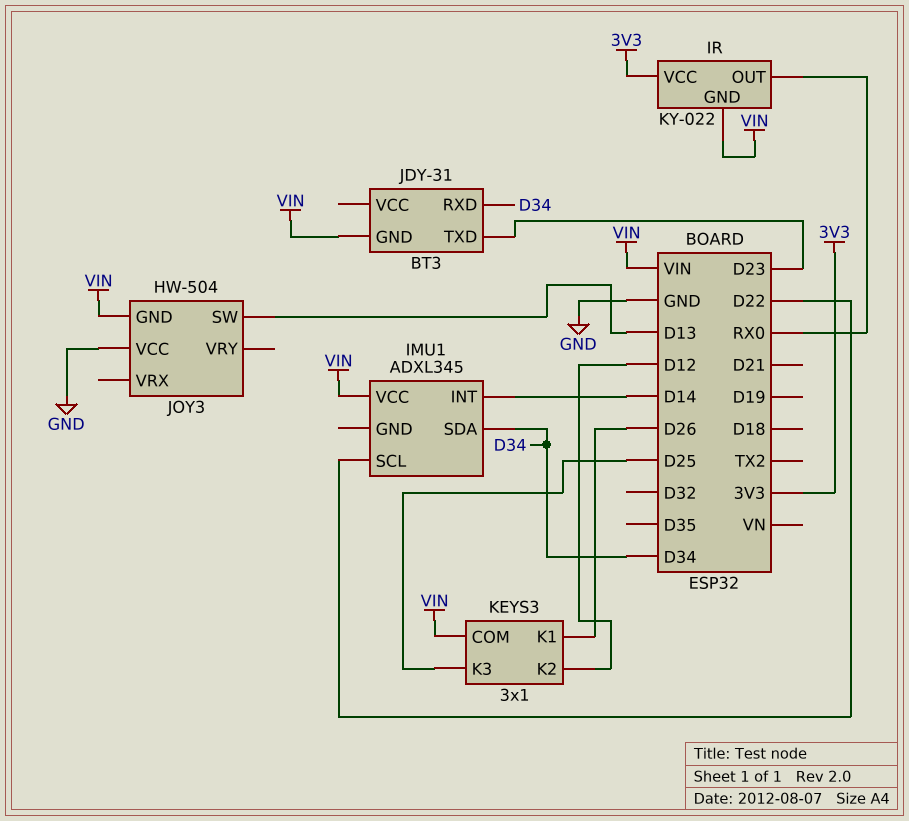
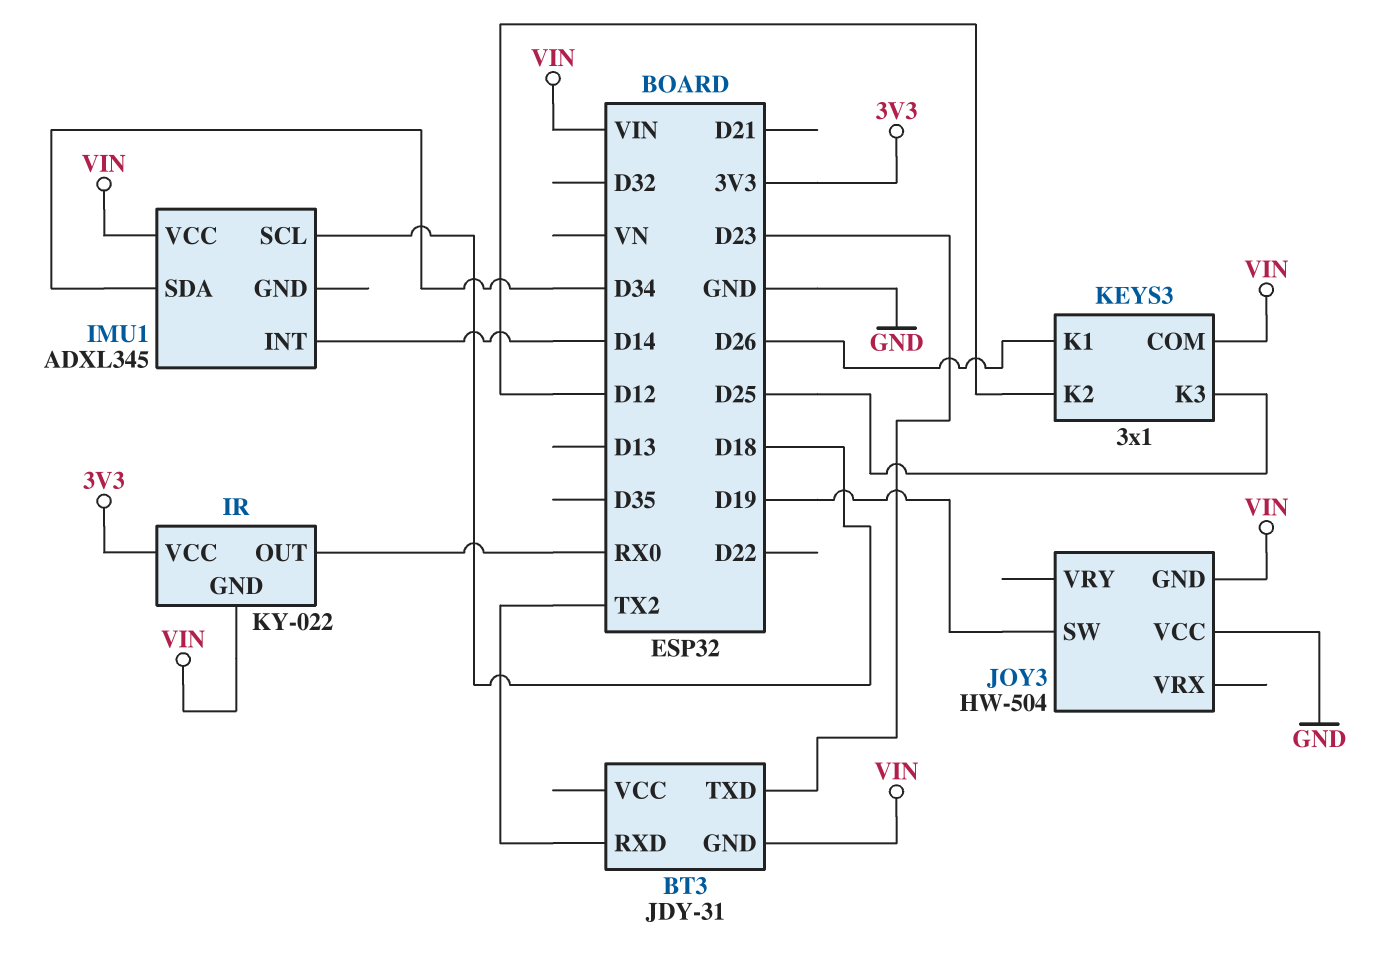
BT3 pin RXD: D34 -> TX2
IMU1 pin SCL: D22 -> D18
JOY3 pin SW: D13 -> D19

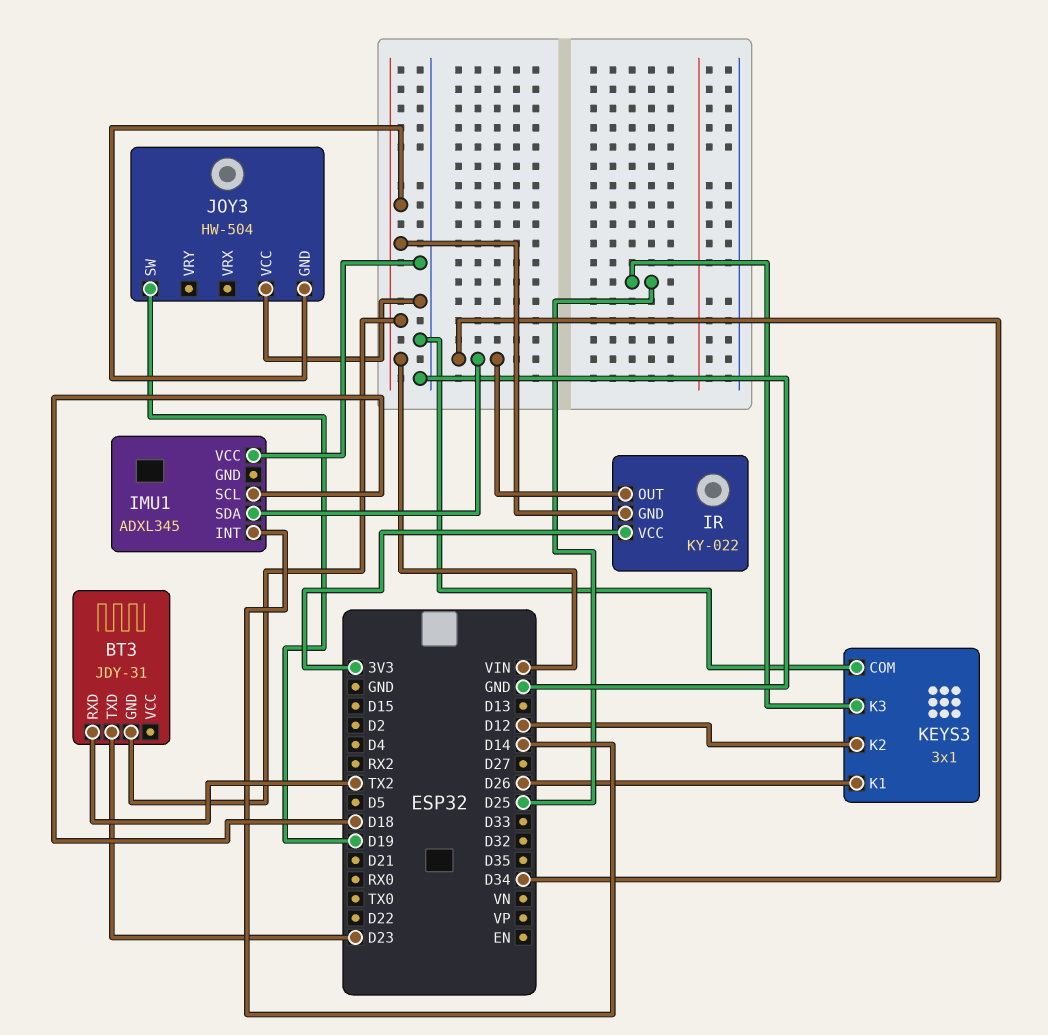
IMU1 pin VCC: VIN -> GND
IR pin OUT: RX0 -> D34
KEYS3 pin COM: VIN -> GND

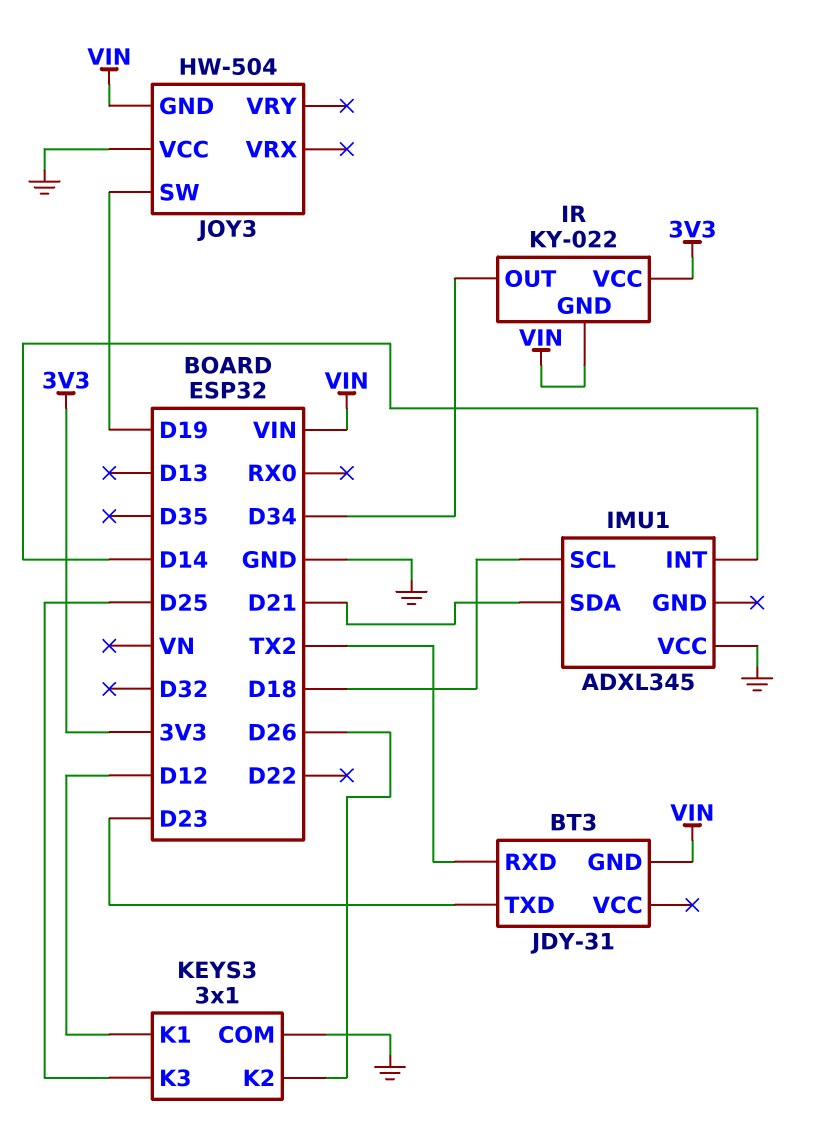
IMU1 pin SDA: D34 -> D21
KEYS3 pin K1: D26 -> D12
KEYS3 pin K2: D12 -> D26

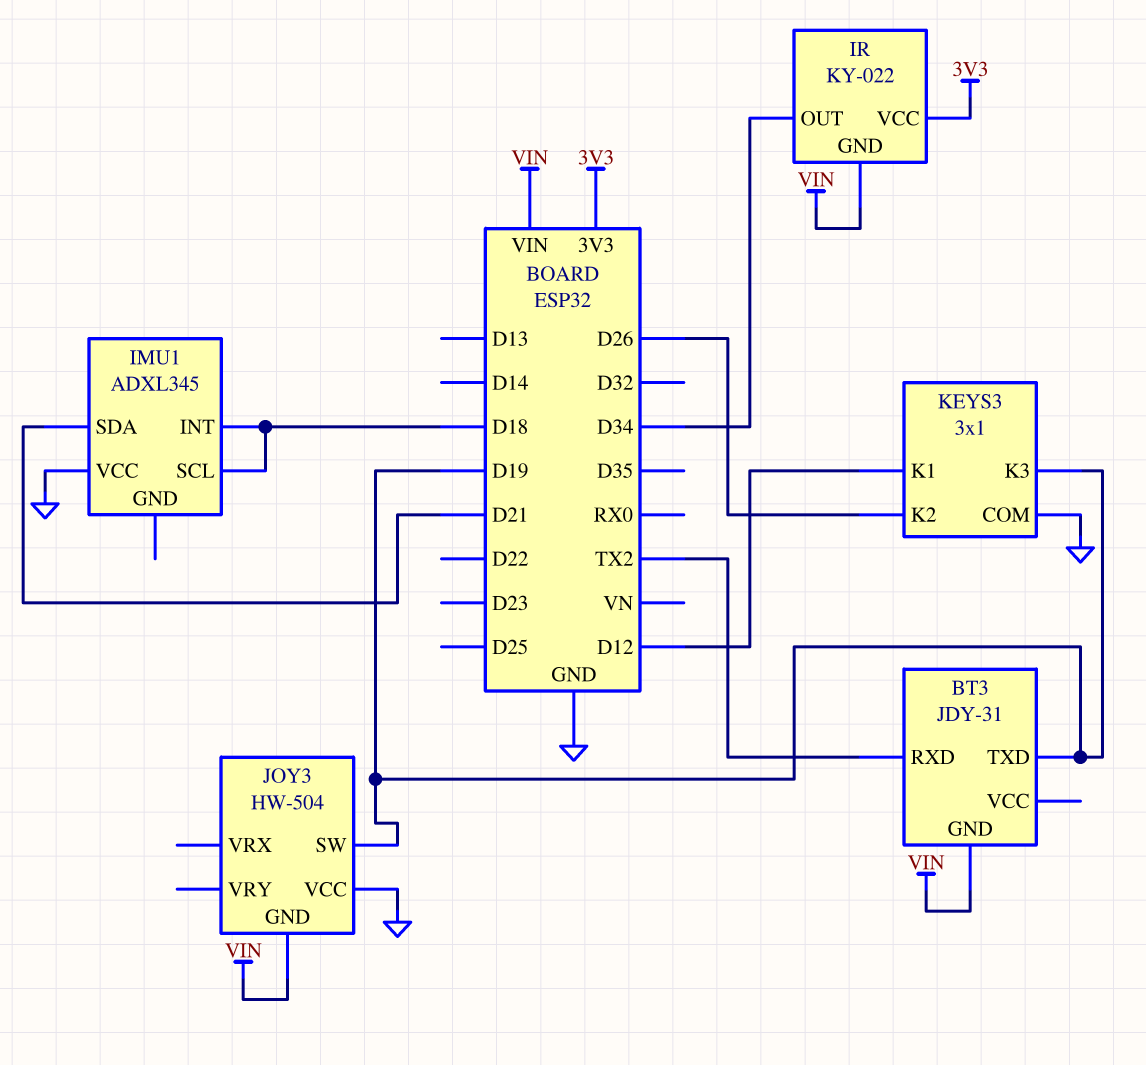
BT3 pin TXD: D23 -> D19
IMU1 pin INT: D14 -> D18
KEYS3 pin K3: D25 -> D19

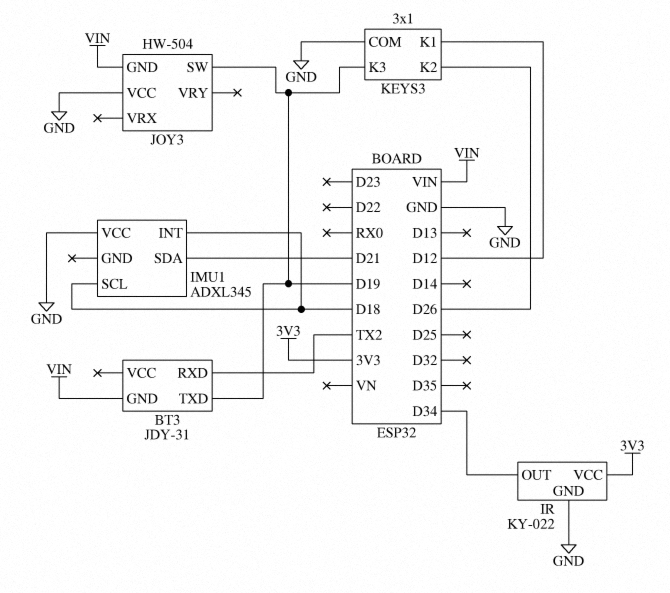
IR pin GND: VIN -> GND

